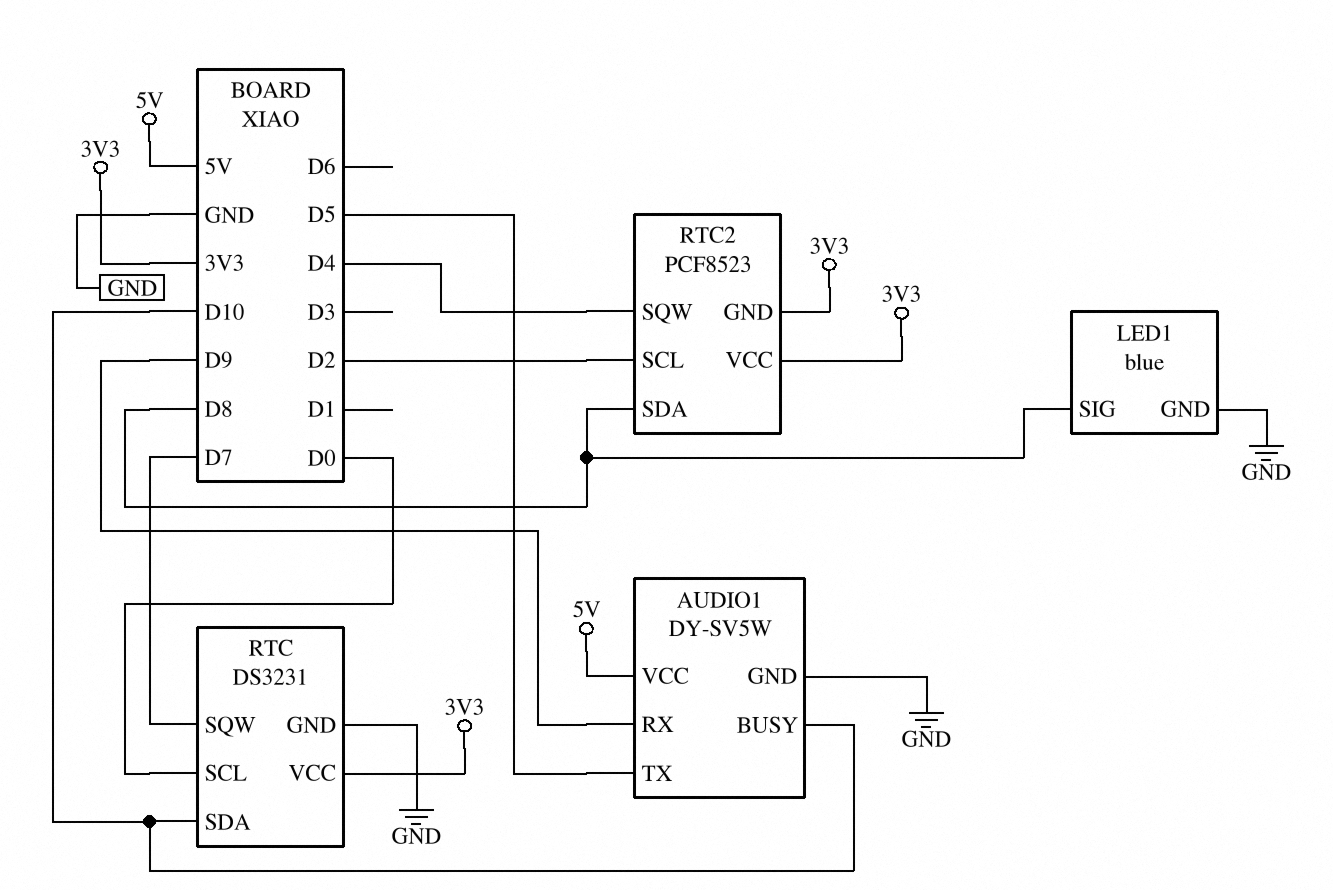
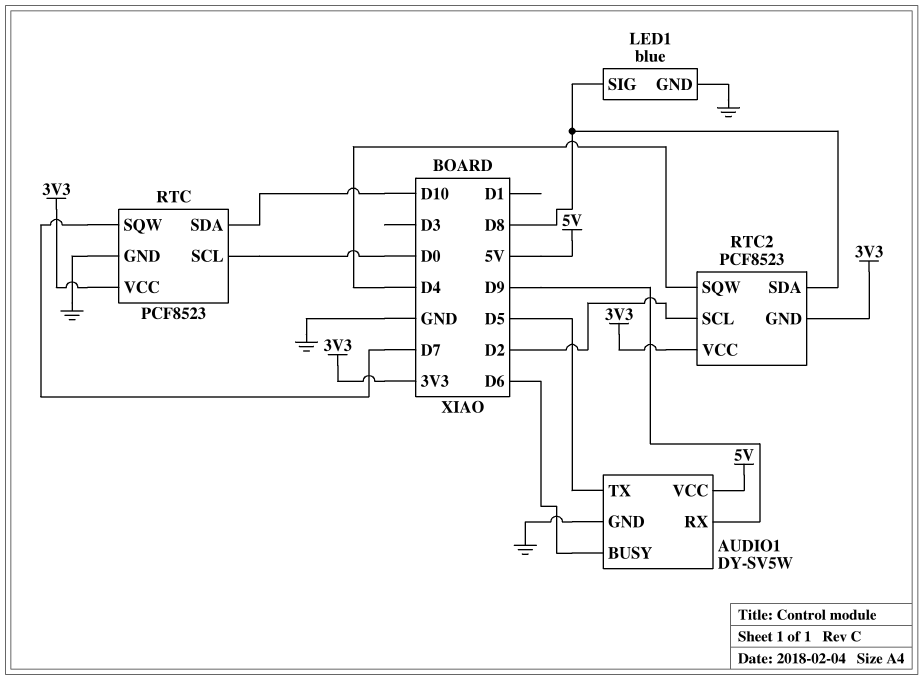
AUDIO1 pin BUSY: D10 -> D6
RTC: DS3231 -> PCF8523

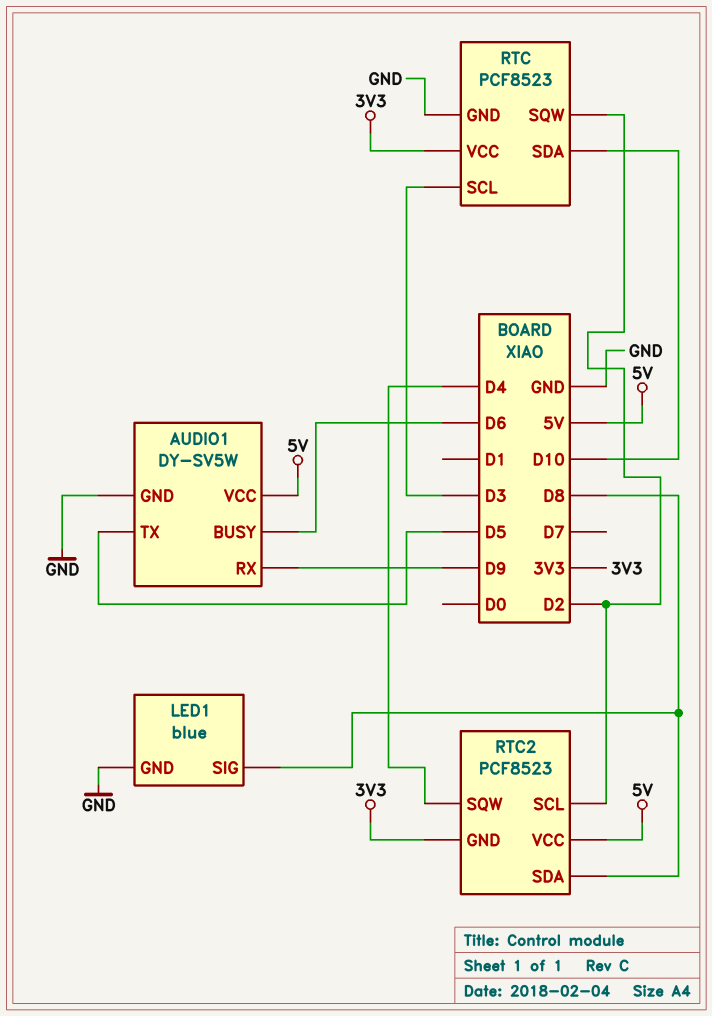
RTC pin SCL: D0 -> D3
RTC pin SQW: D7 -> D2
RTC2 pin VCC: 3V3 -> 5V

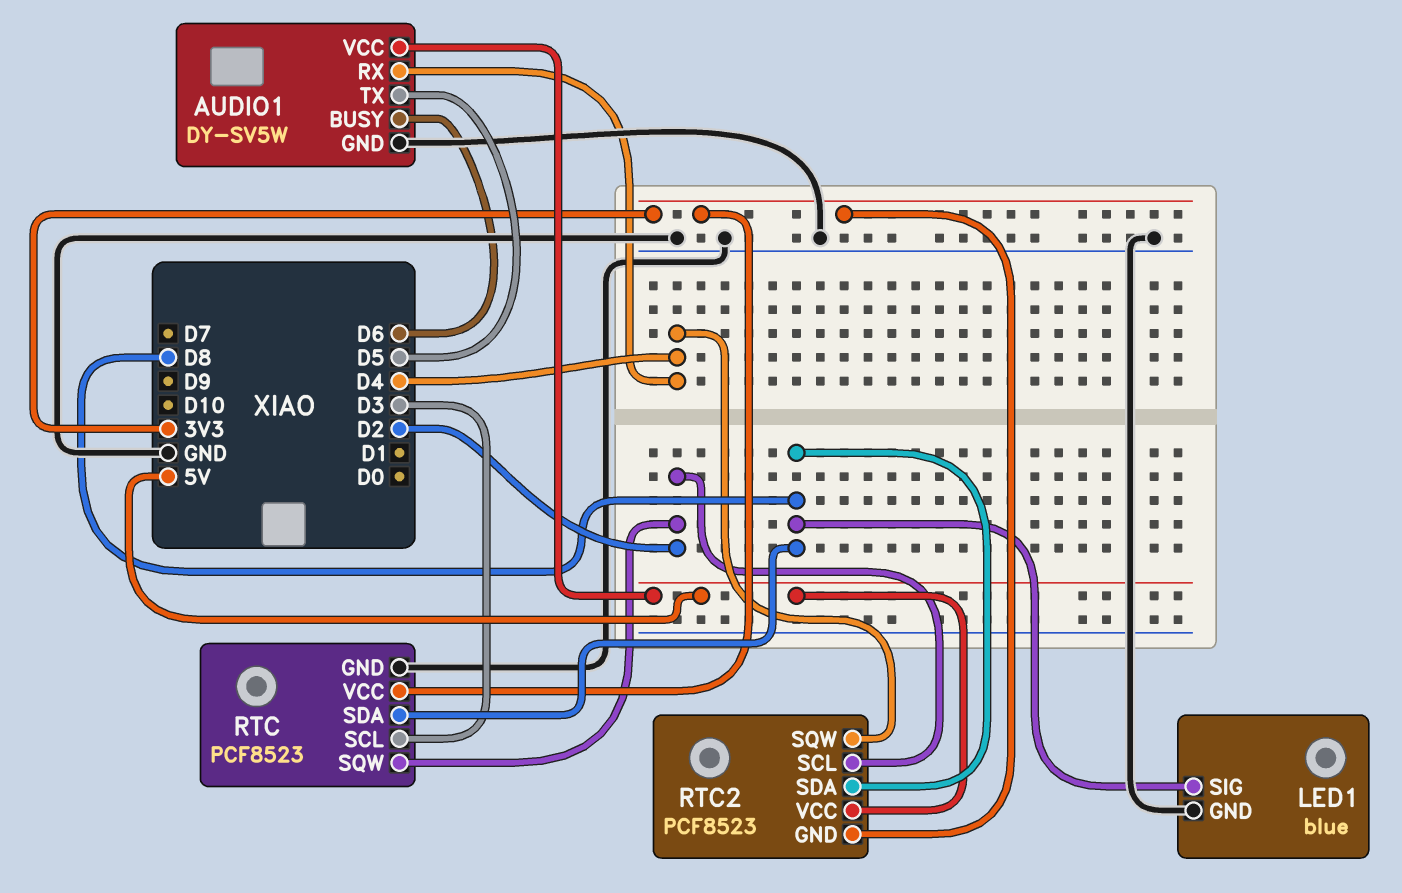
AUDIO1 pin RX: D9 -> D4
RTC pin SDA: D10 -> D8

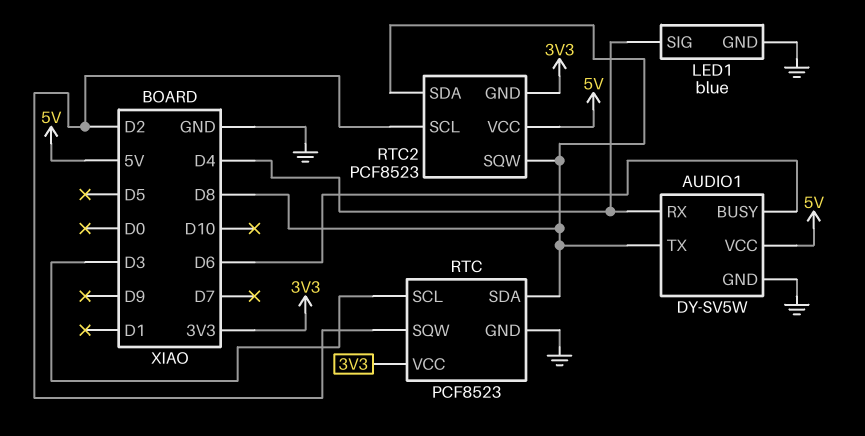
AUDIO1 pin TX: D5 -> D8
LED1 pin SIG: D8 -> D4
RTC2 pin SQW: D4 -> D8

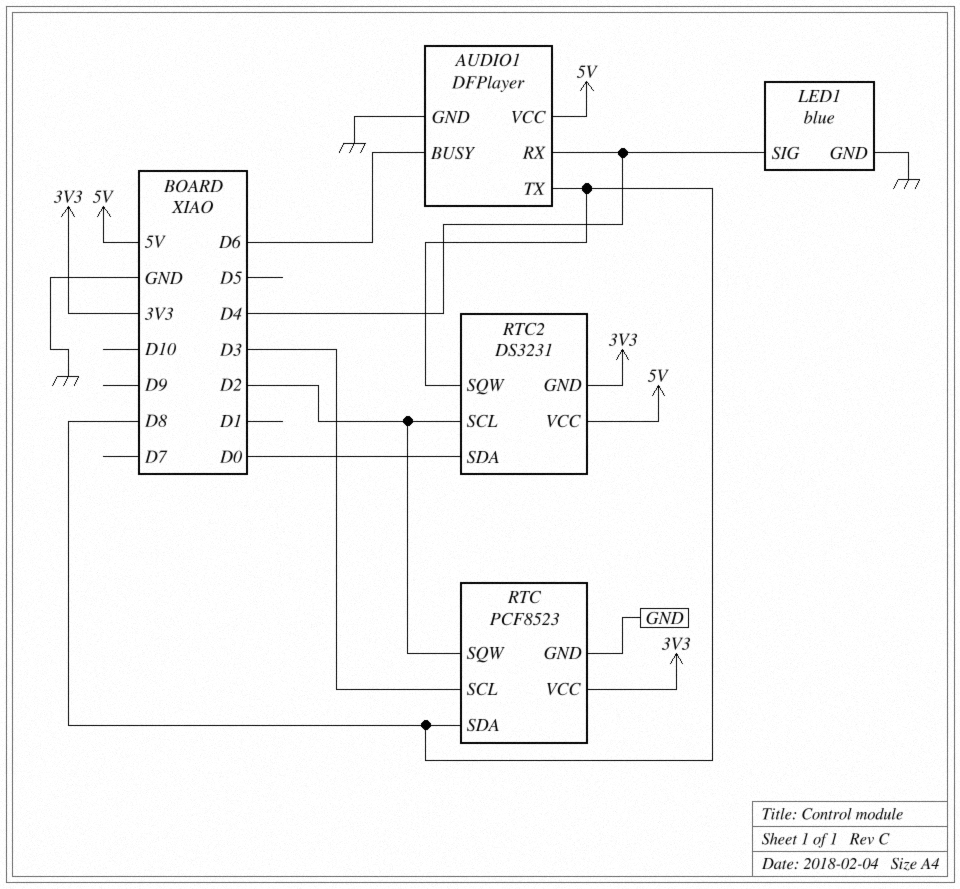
AUDIO1: DY-SV5W -> DFPlayer
RTC2: PCF8523 -> DS3231
RTC2 pin SDA: D8 -> D0

